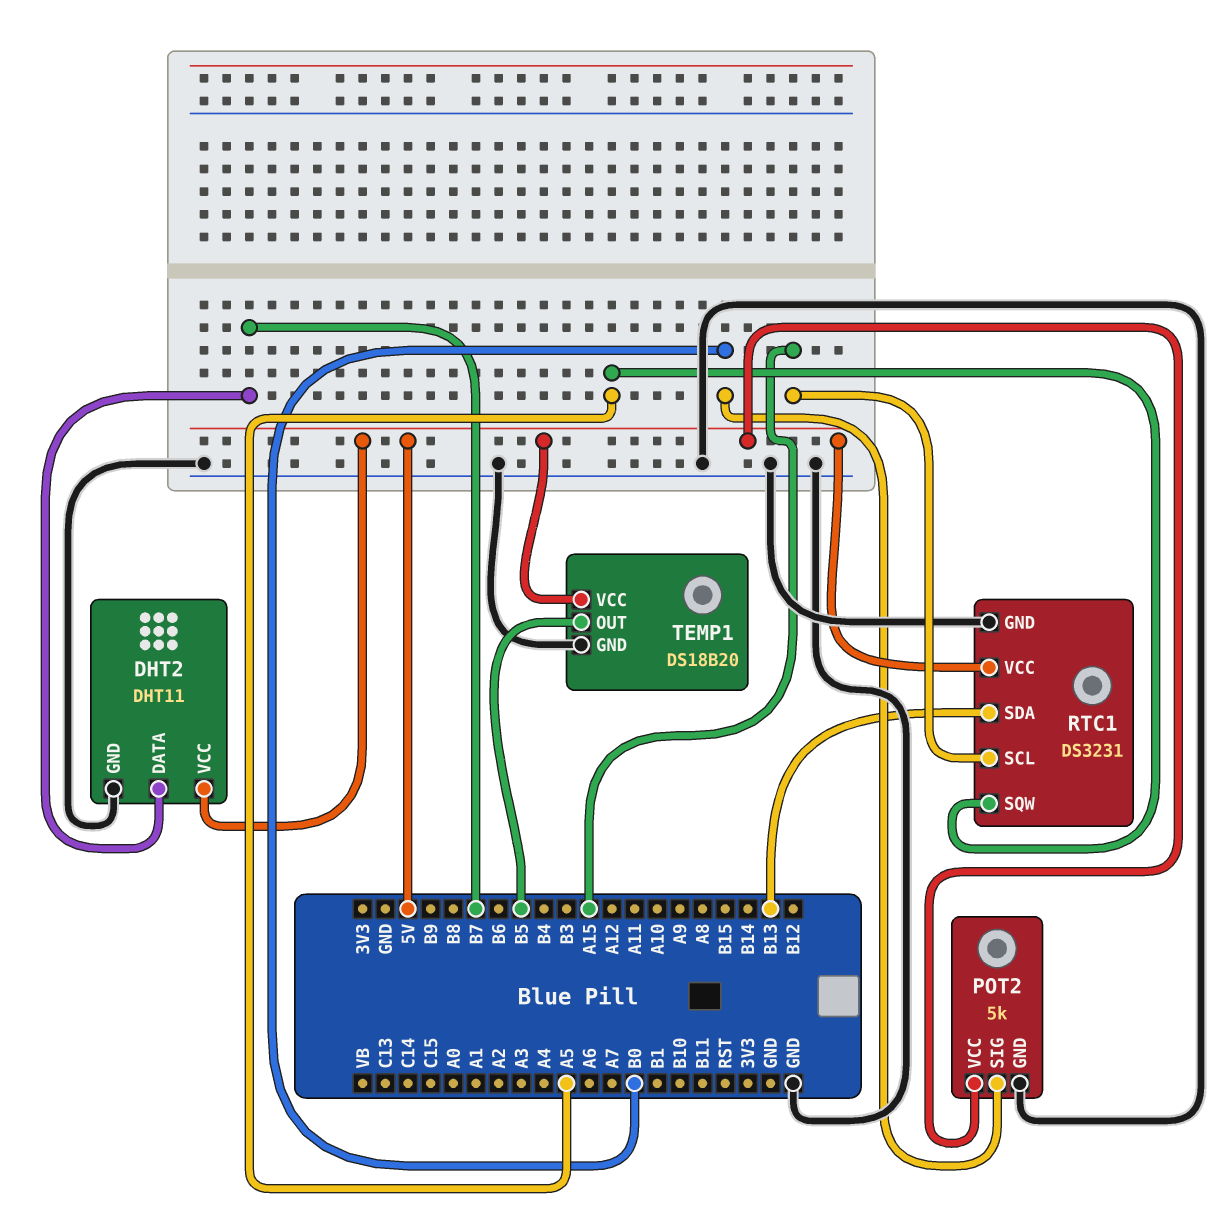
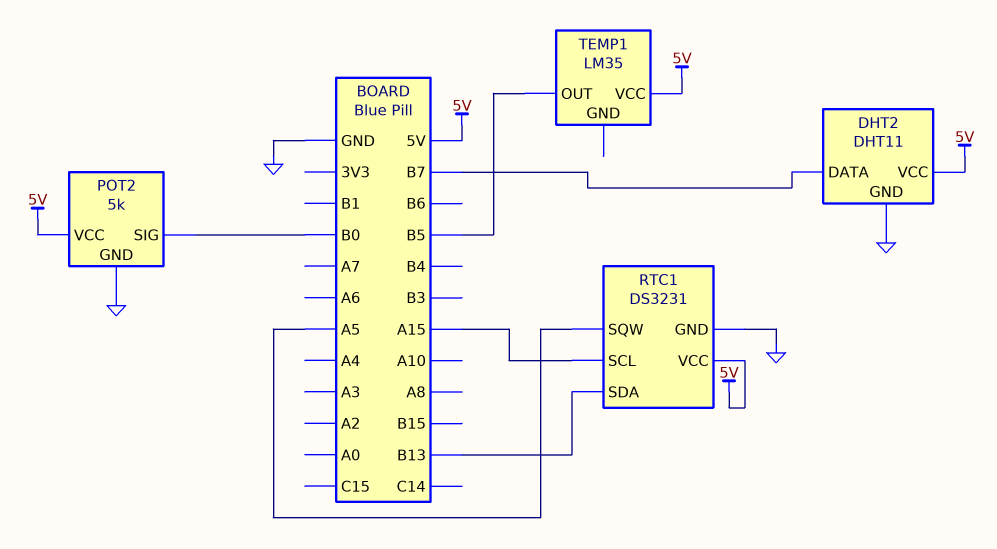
TEMP1: DS18B20 -> LM35
TEMP1 pin GND: GND -> none

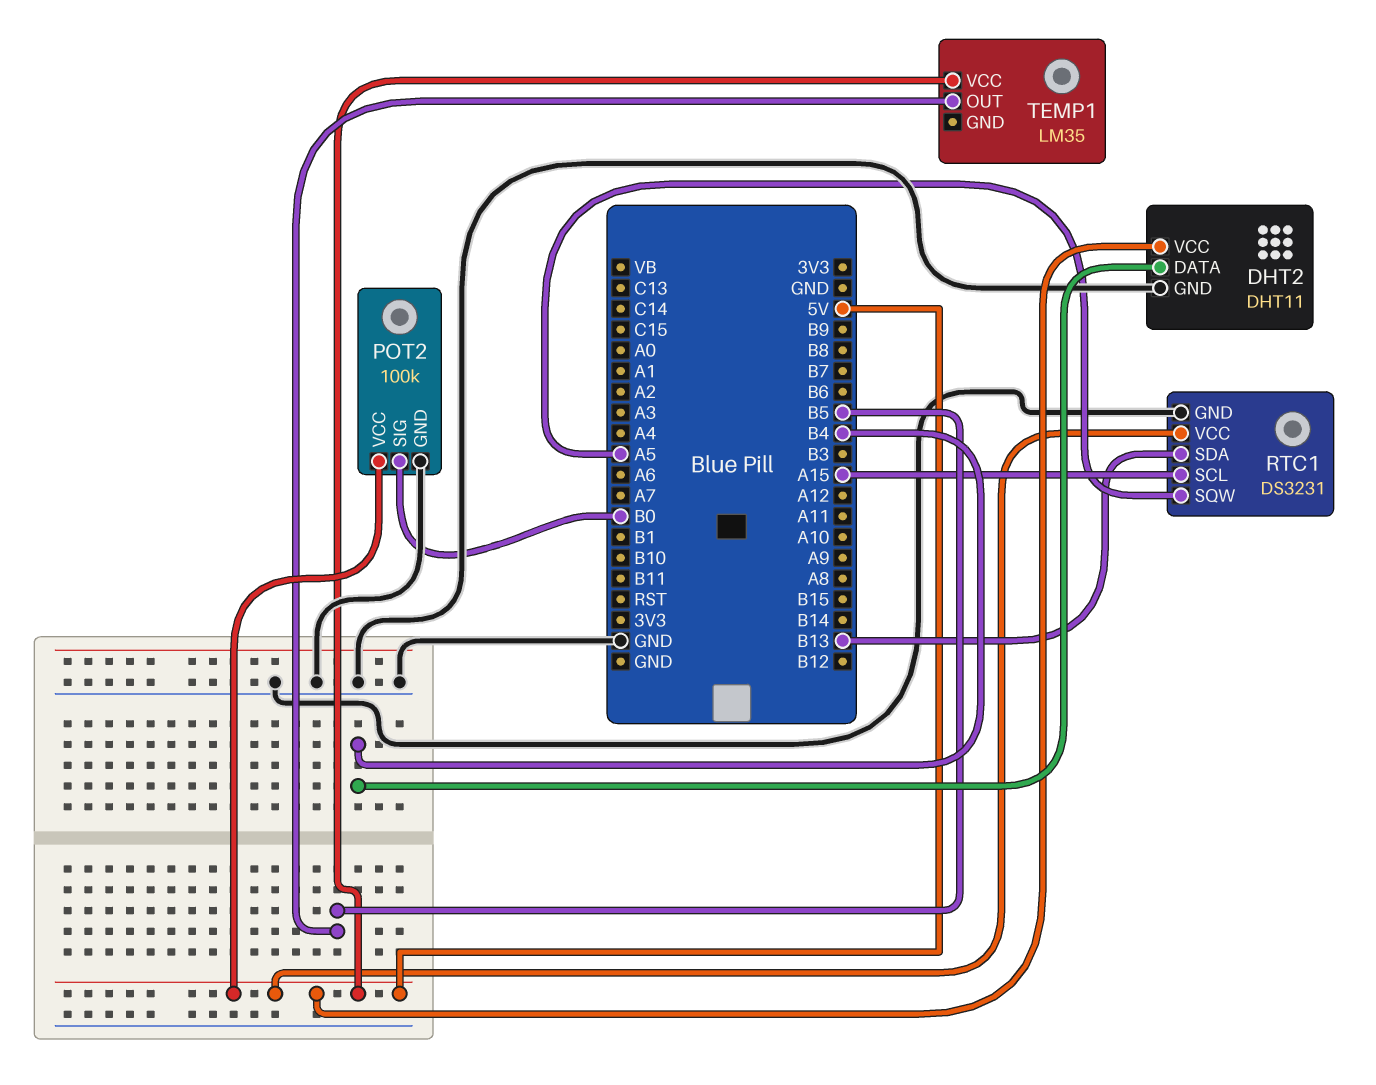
DHT2 pin DATA: B7 -> B4
POT2: 5k -> 100k

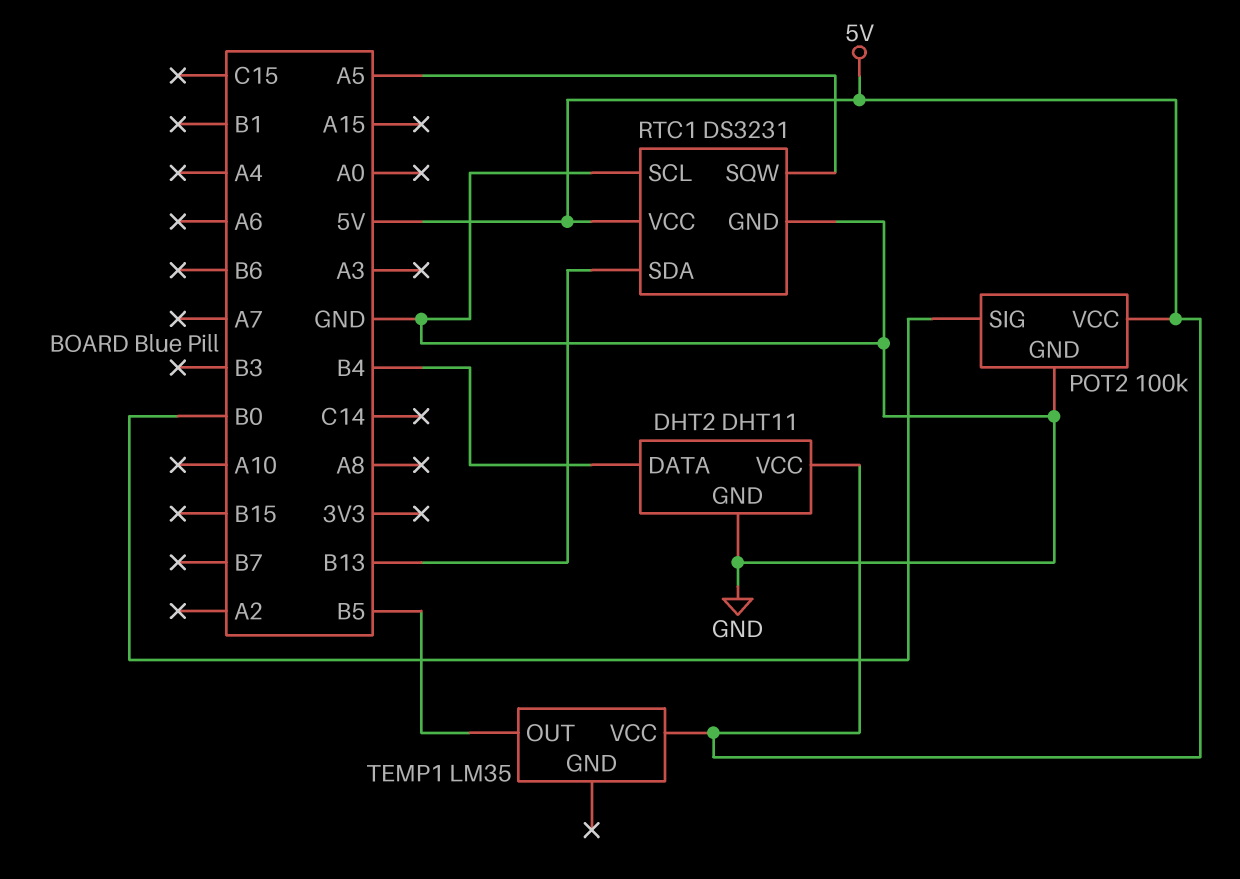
RTC1 pin SCL: A15 -> GND

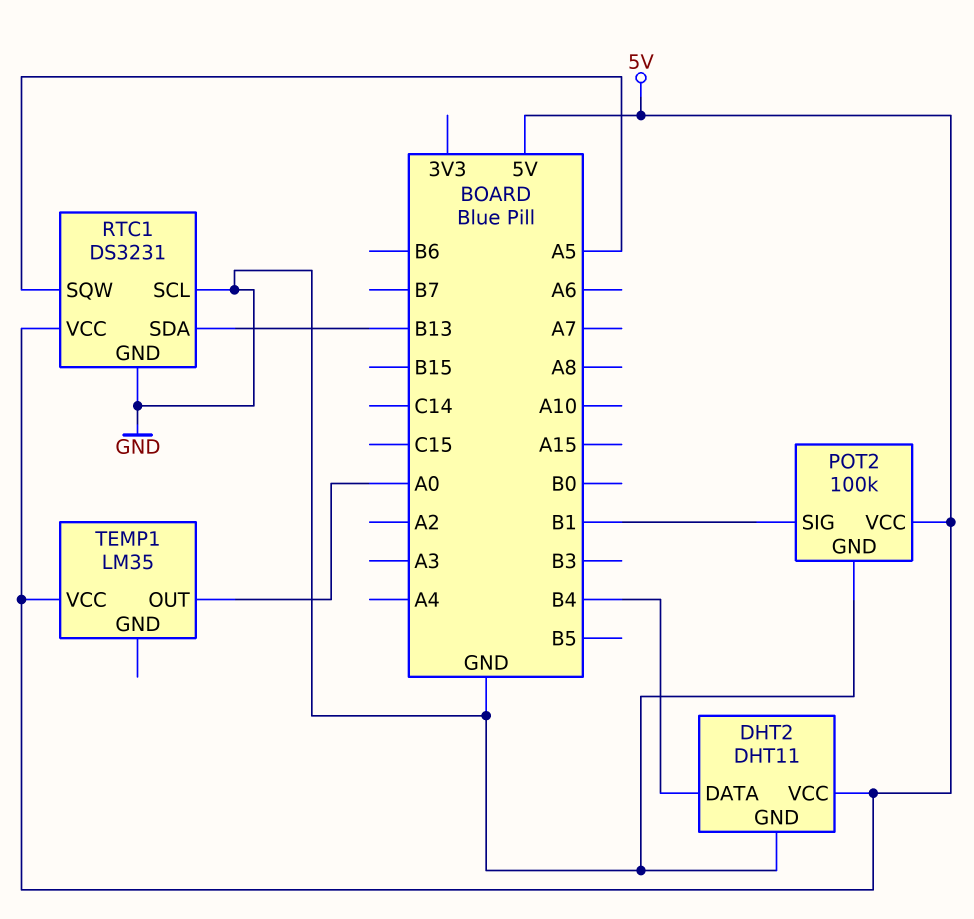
POT2 pin SIG: B0 -> B1
TEMP1 pin OUT: B5 -> A0

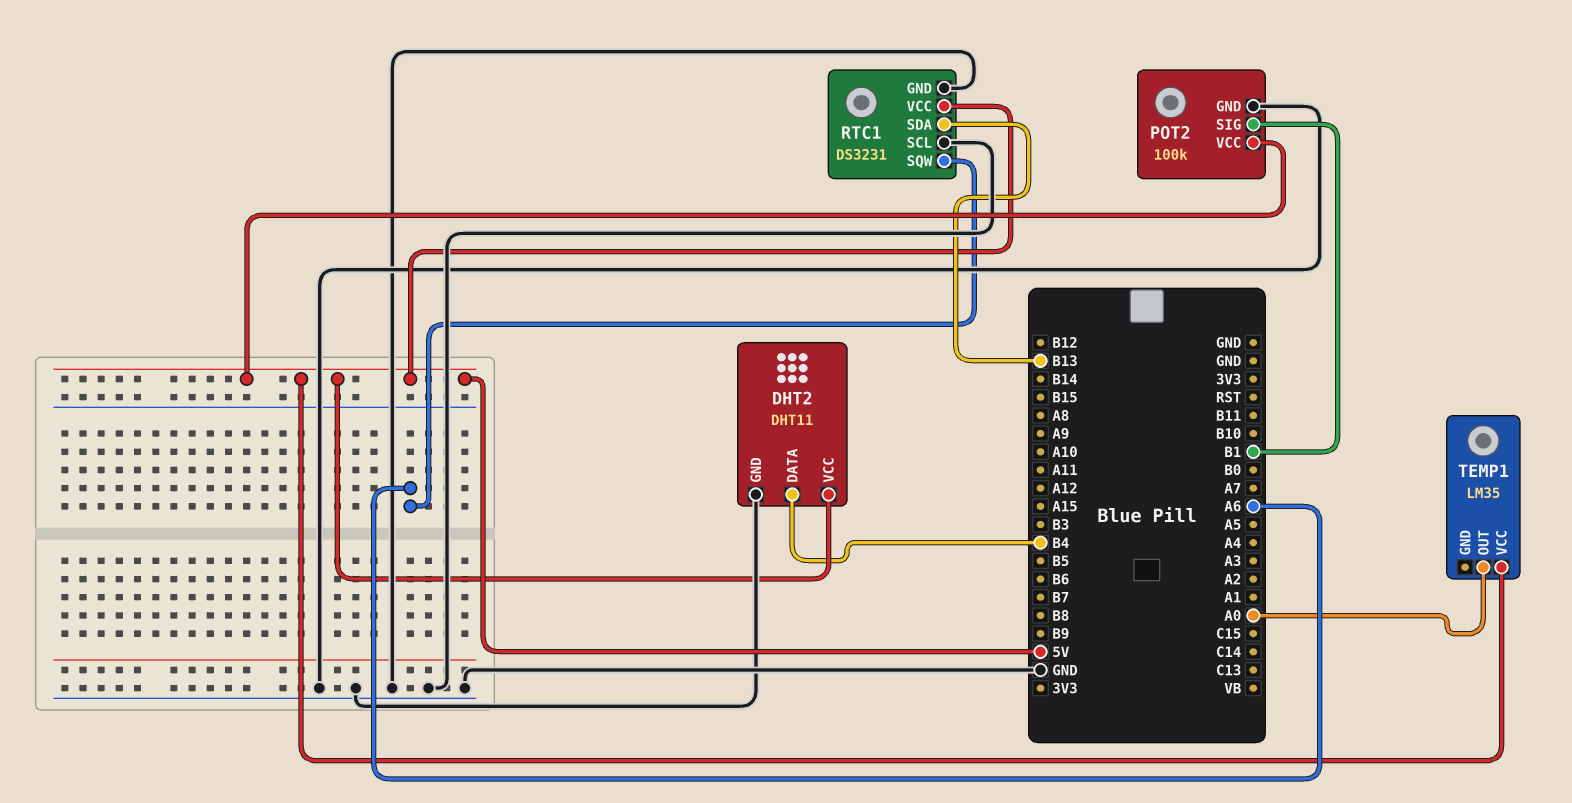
RTC1 pin SQW: A5 -> A6

